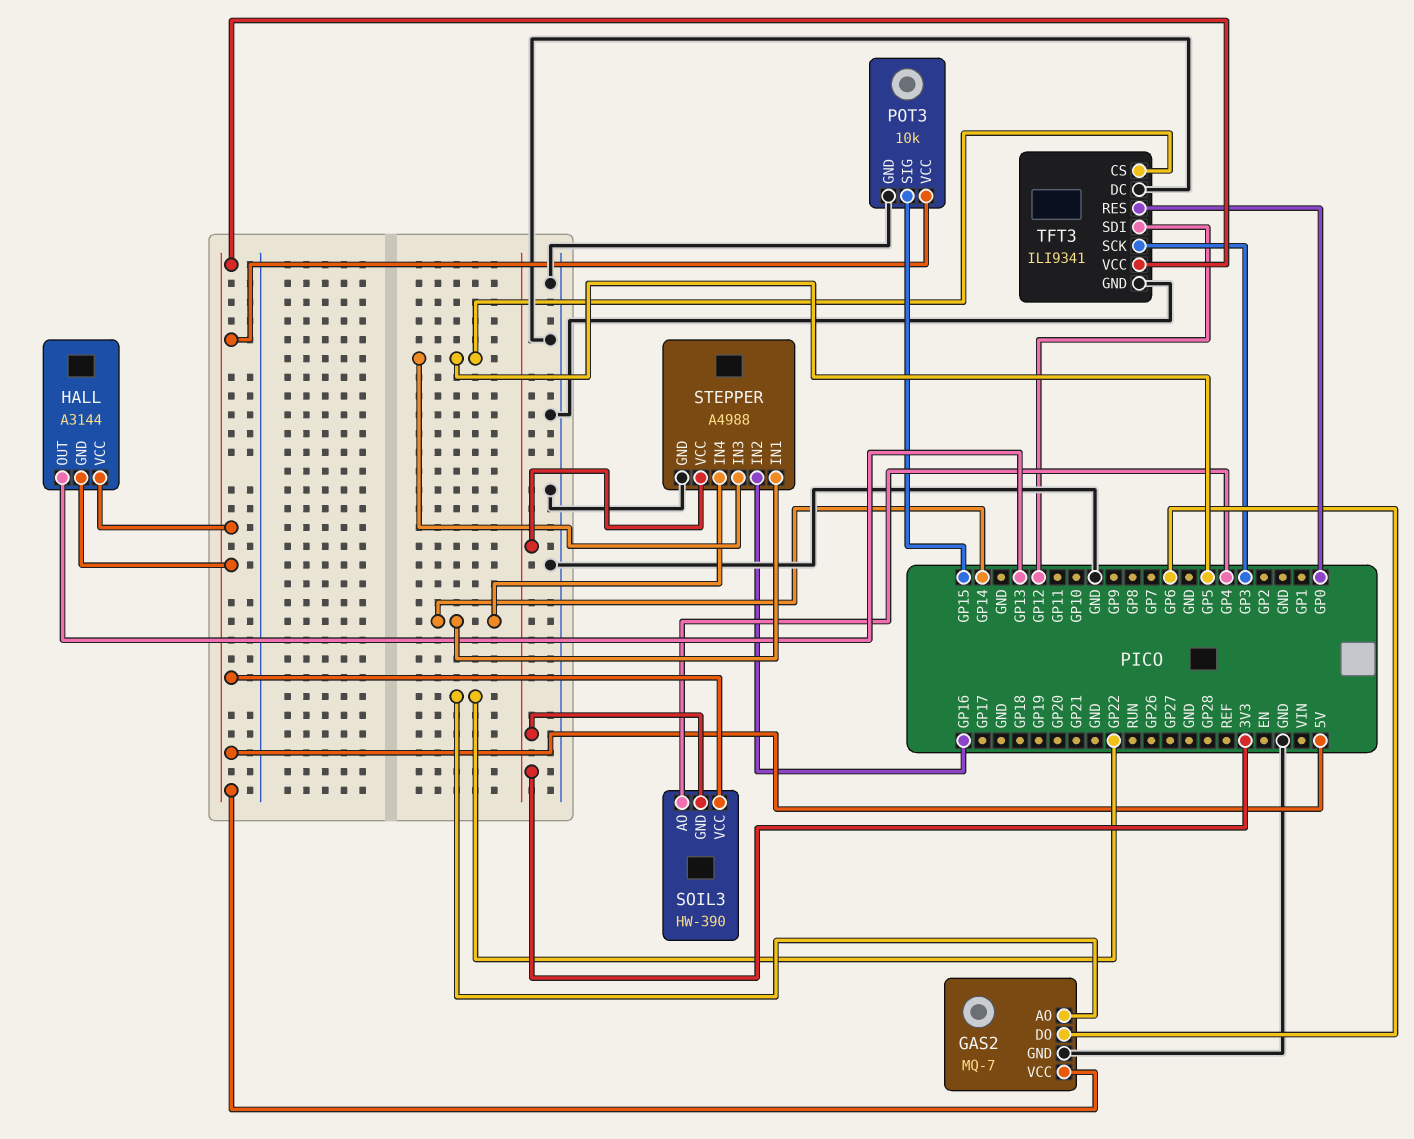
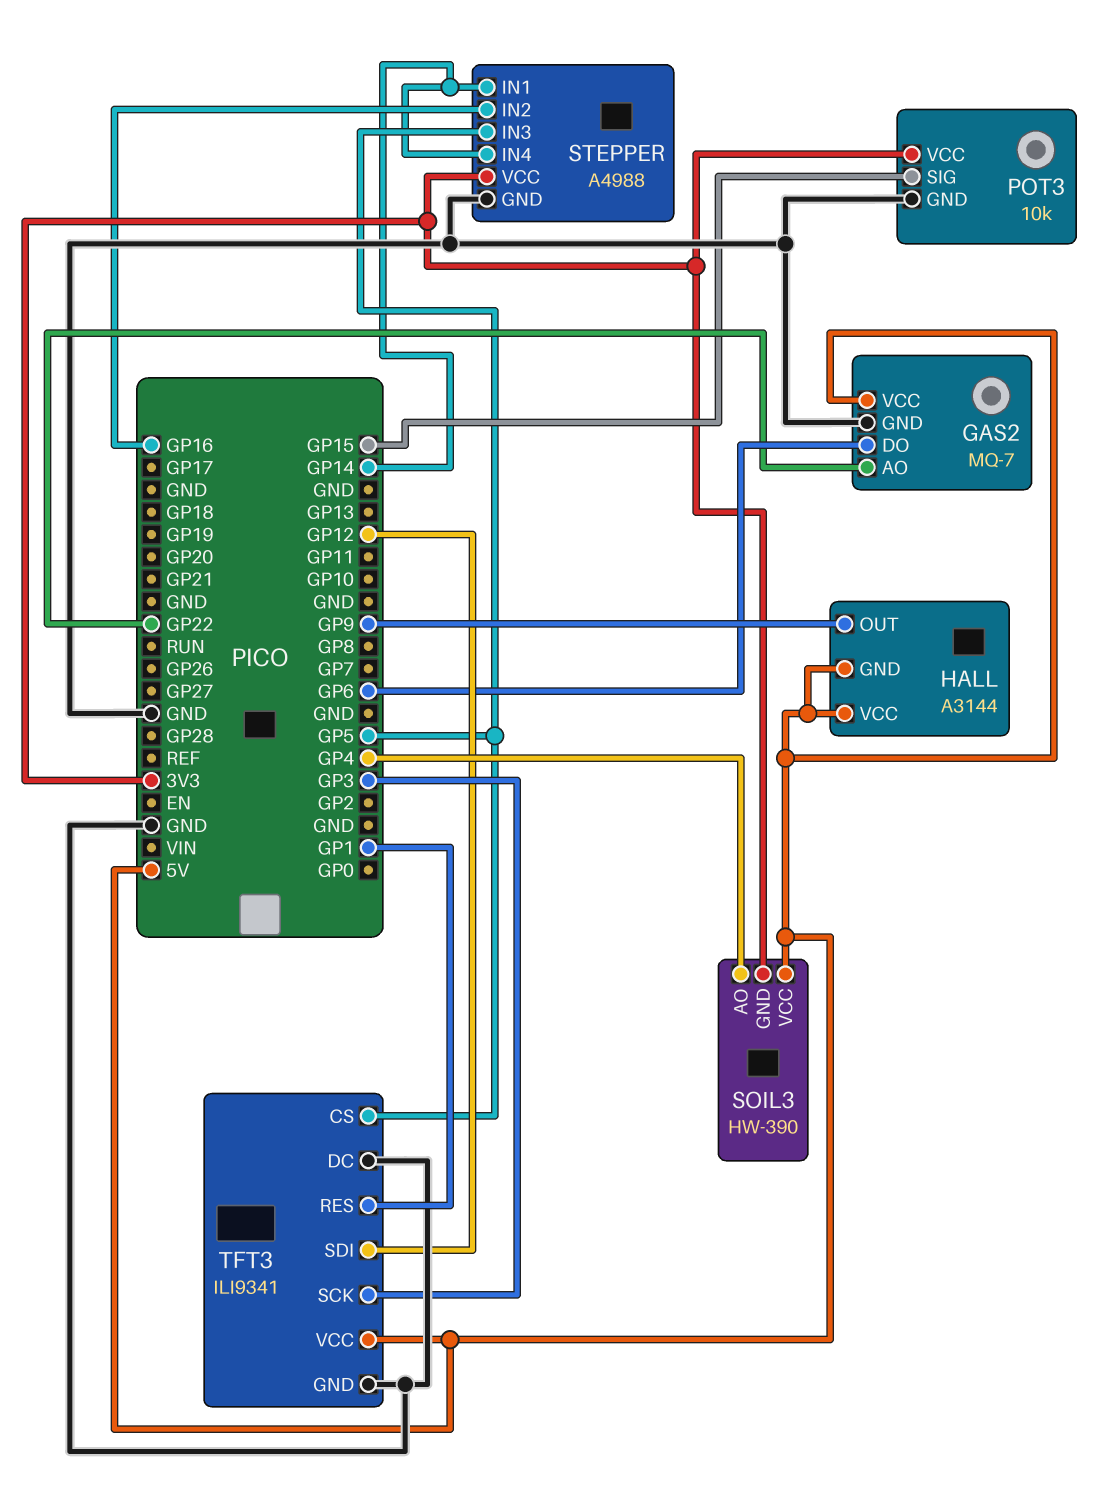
HALL pin OUT: GP13 -> GP9
POT3 pin VCC: 5V -> 3V3
TFT3 pin RES: GP0 -> GP1

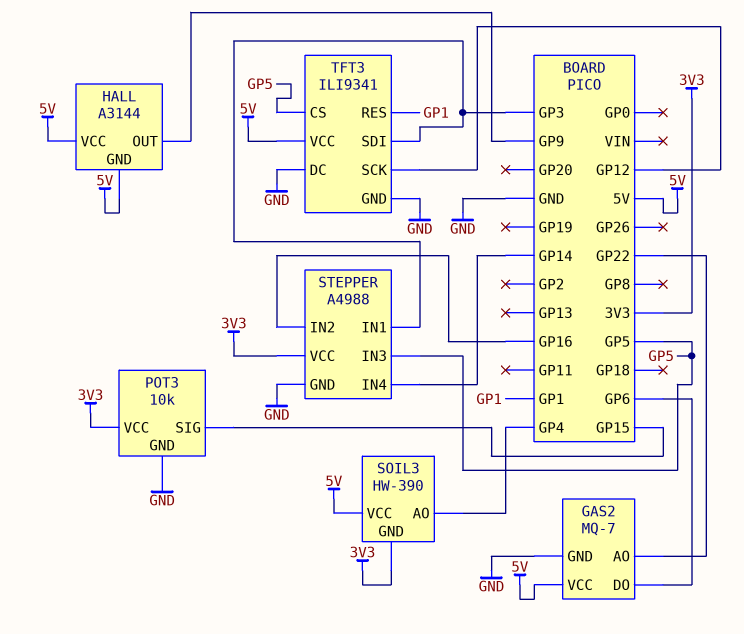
STEPPER pin IN1: GP14 -> GP3
TFT3 pin SCK: GP3 -> GP12
TFT3 pin SDI: GP12 -> GP3

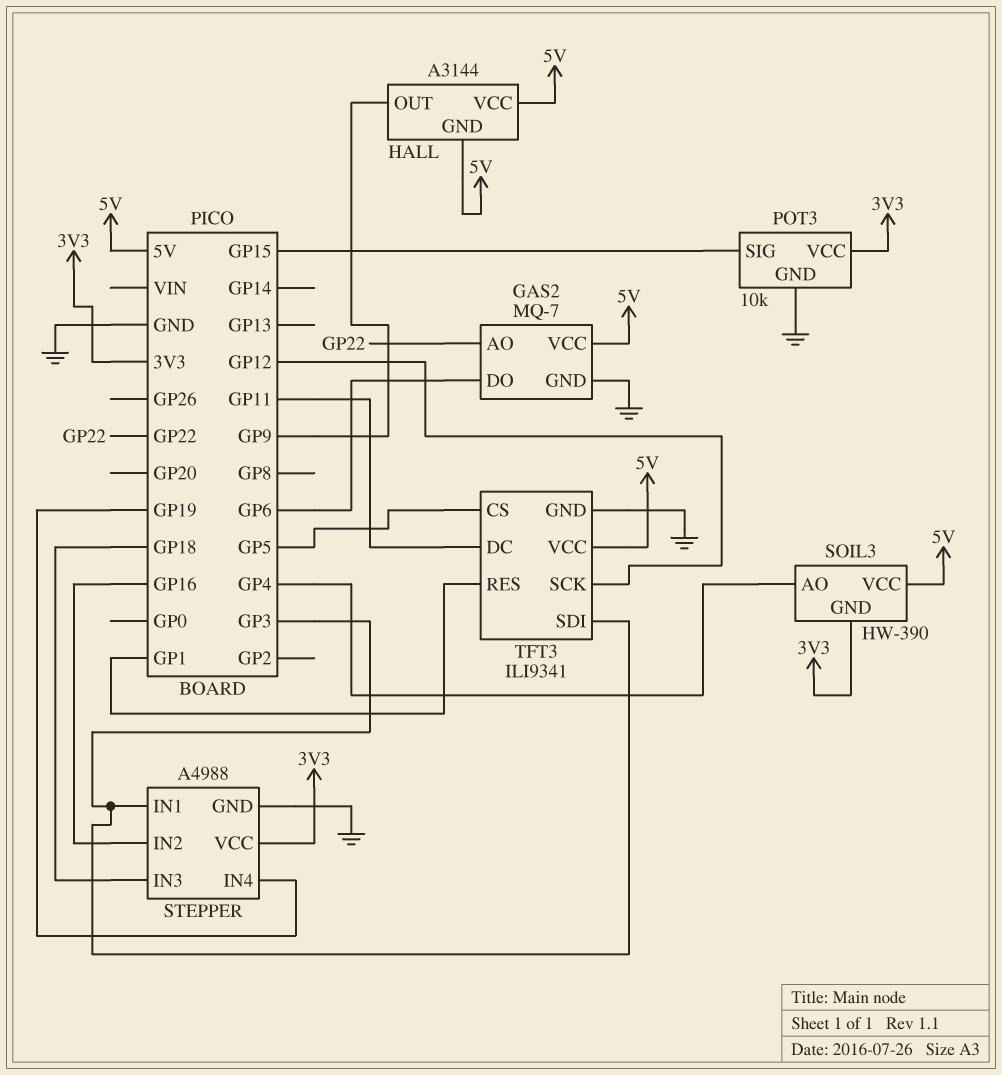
STEPPER pin IN3: GP5 -> GP18
STEPPER pin IN4: GP14 -> GP19
TFT3 pin DC: GND -> GP11

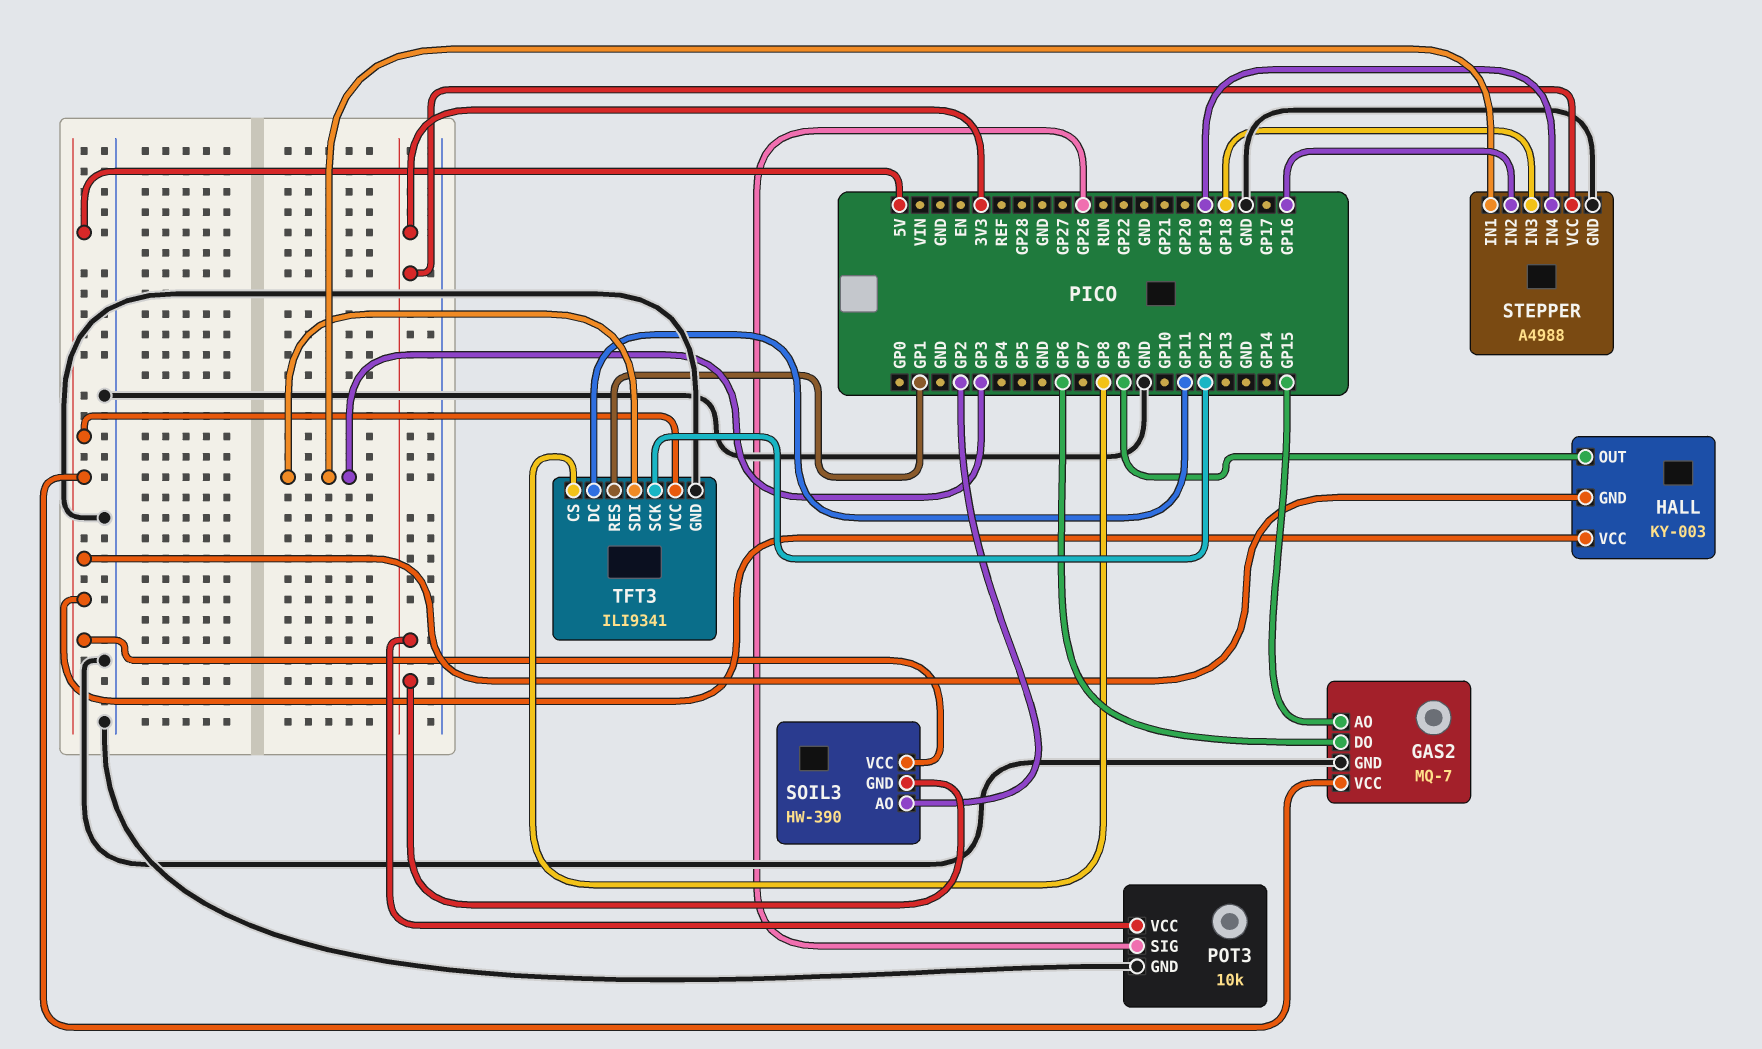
GAS2 pin AO: GP22 -> GP15
HALL: A3144 -> KY-003
POT3 pin SIG: GP15 -> GP26
SOIL3 pin AO: GP4 -> GP2
TFT3 pin CS: GP5 -> GP8

